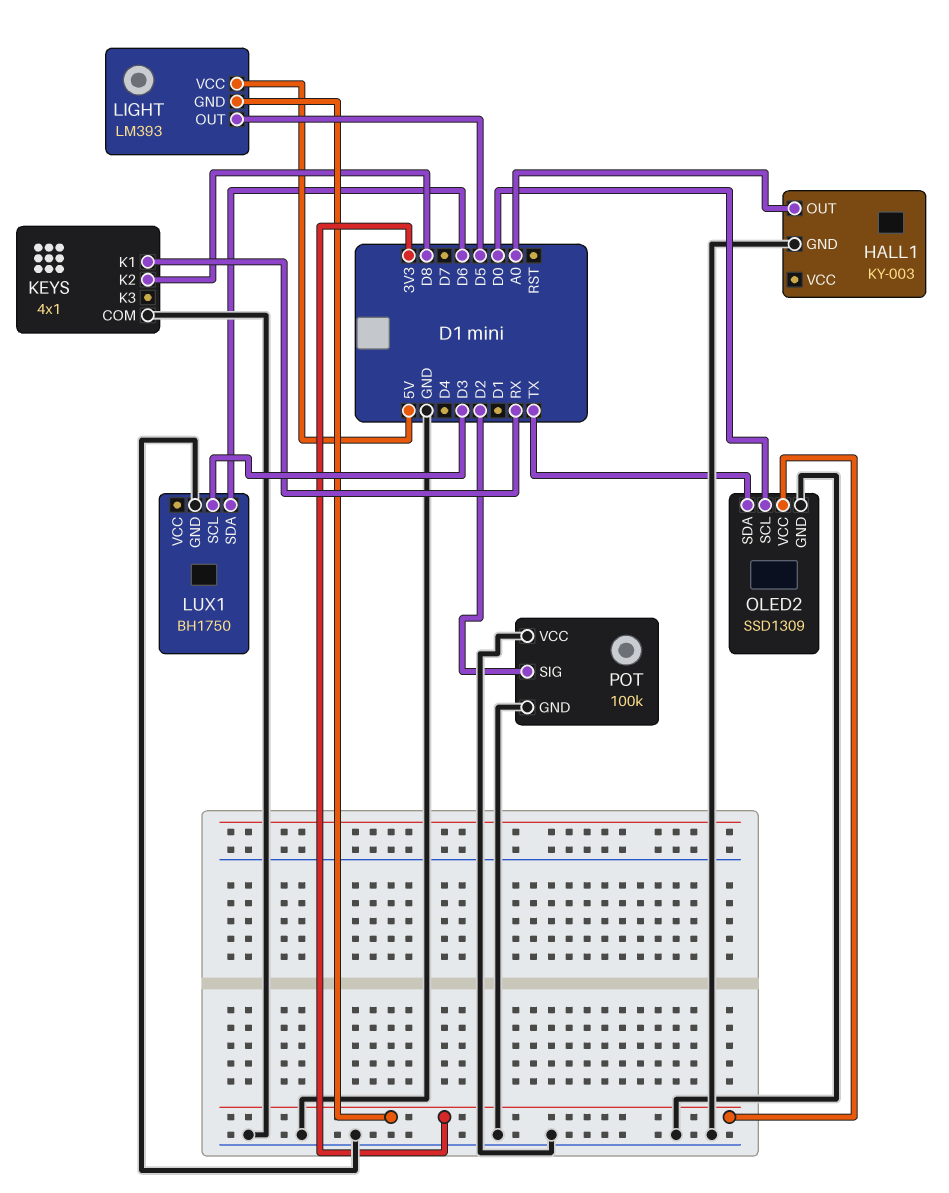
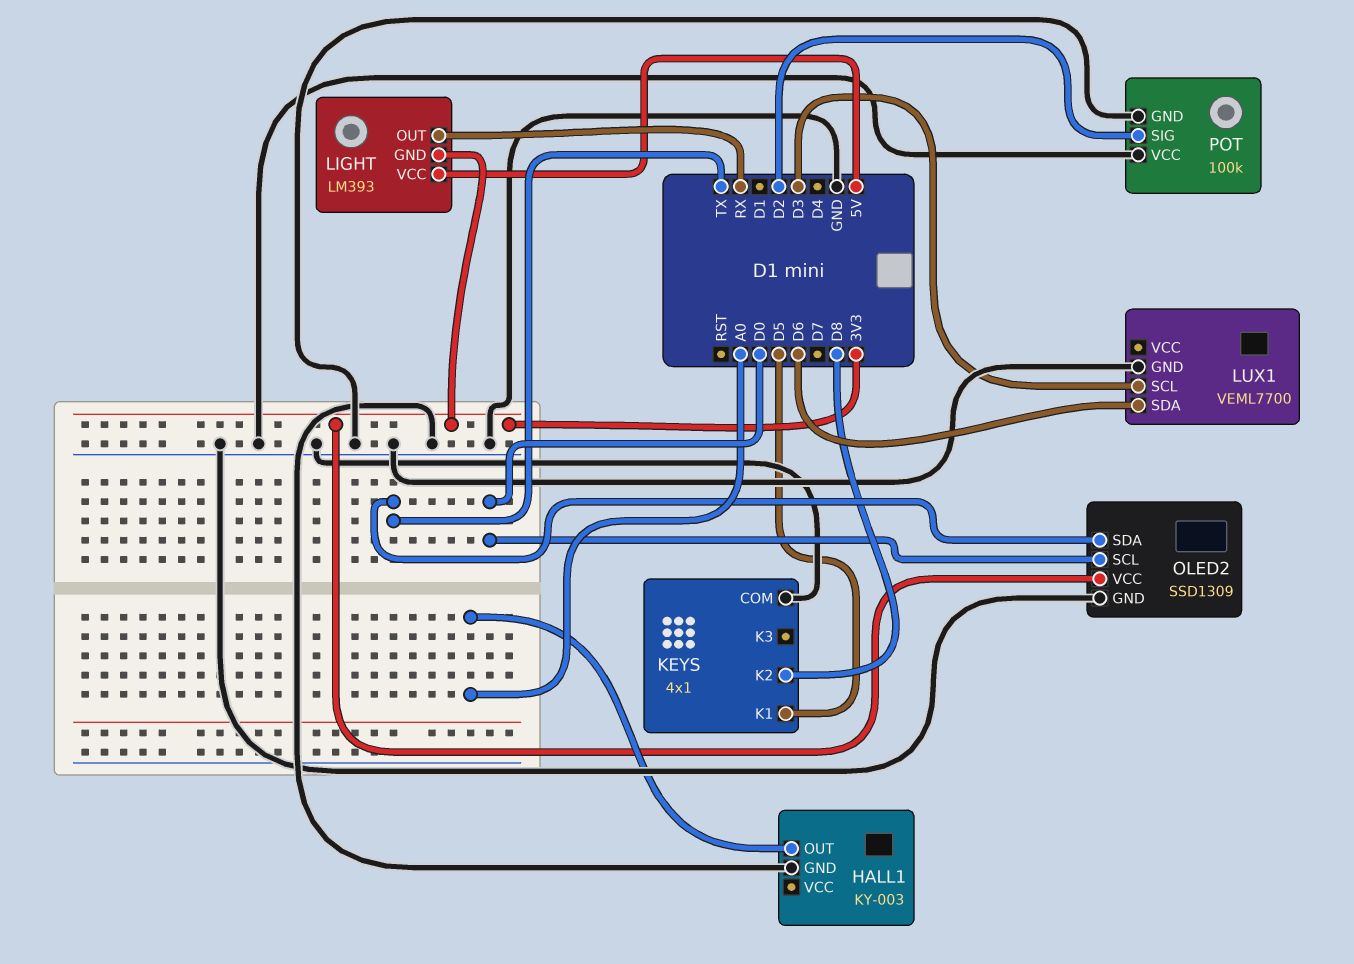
KEYS pin K1: RX -> D5
LIGHT pin OUT: D5 -> RX
LUX1: BH1750 -> VEML7700

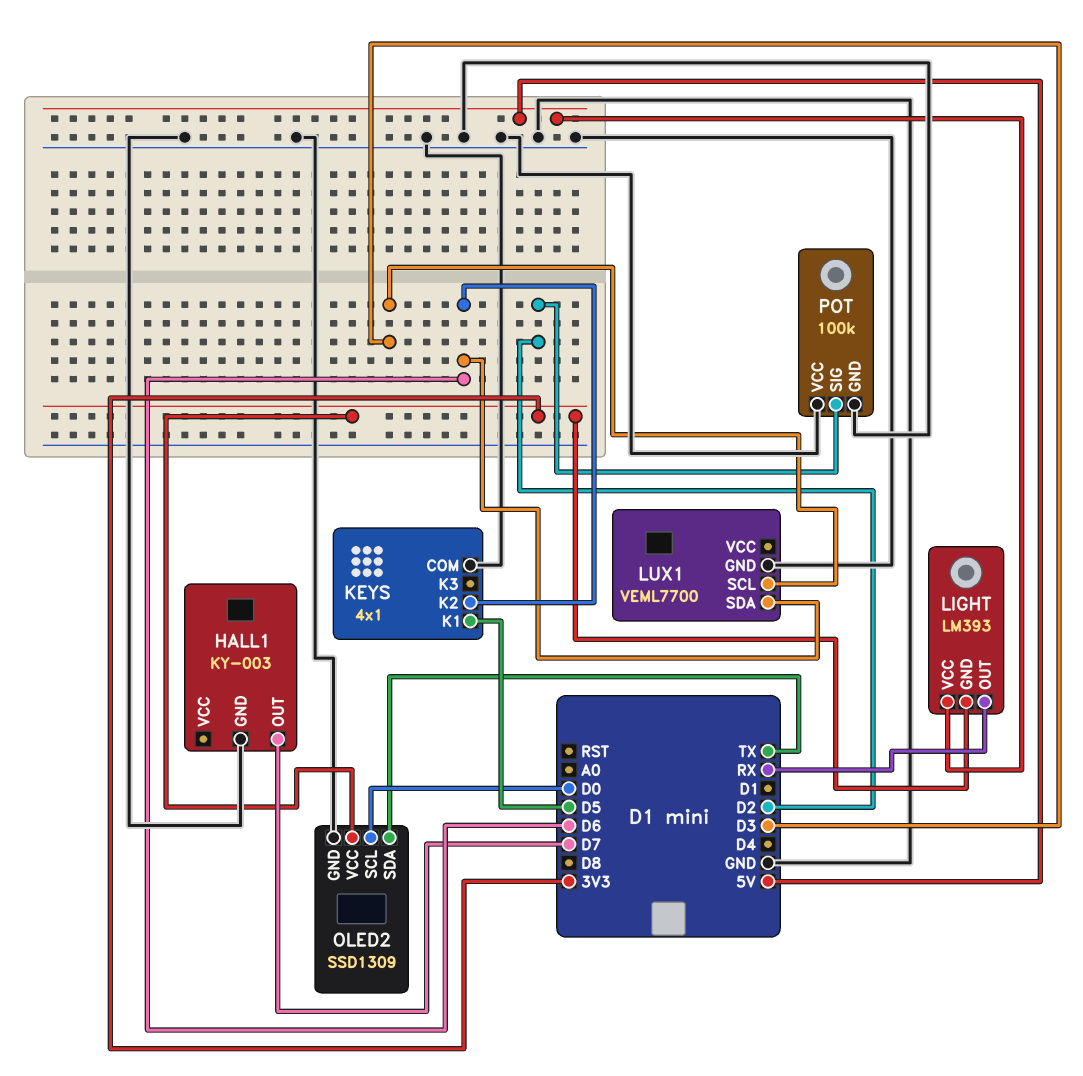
HALL1 pin OUT: A0 -> D7
KEYS pin K2: D8 -> D6

